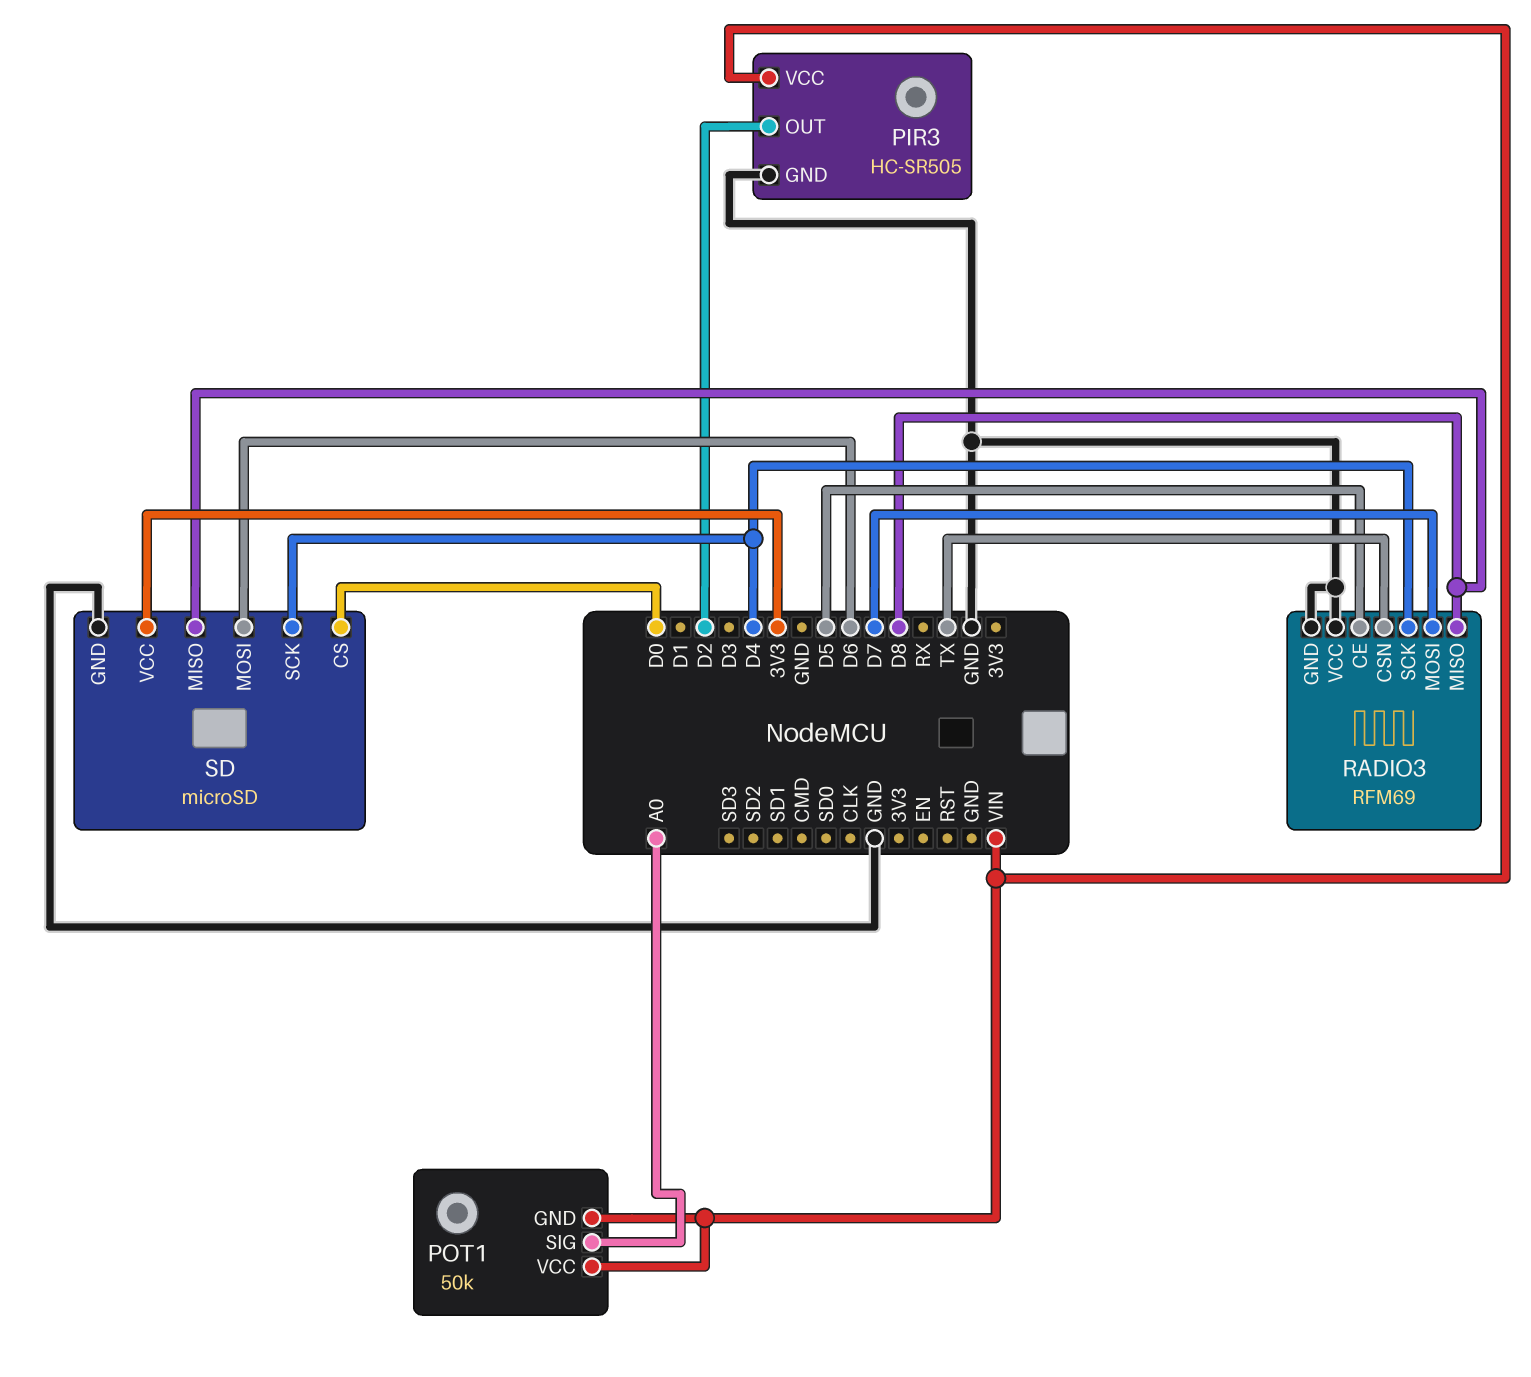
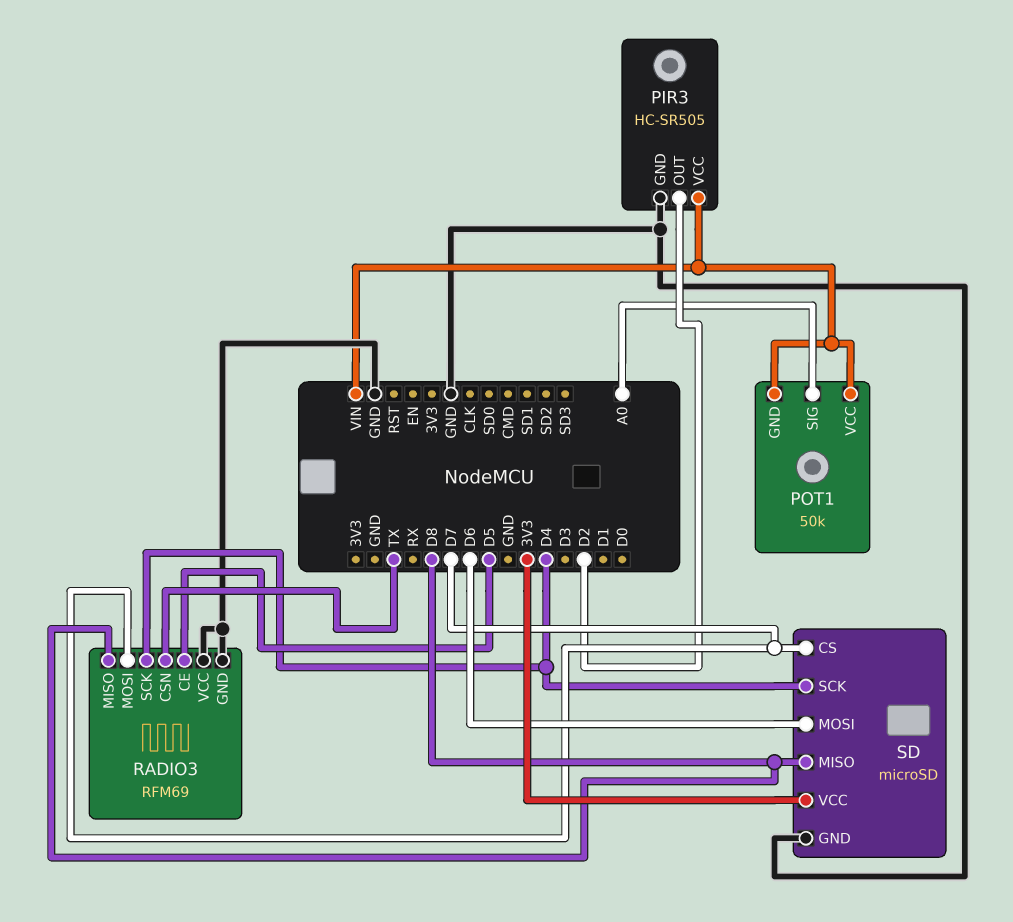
SD pin CS: D0 -> D7

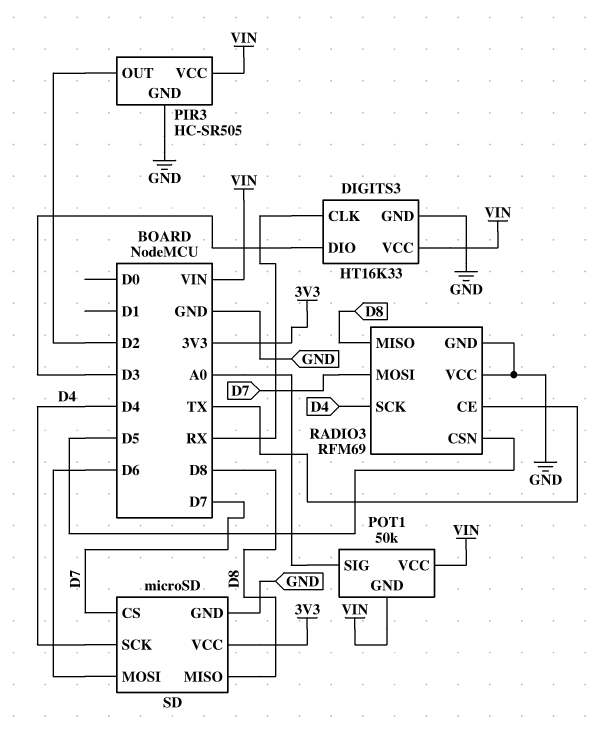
DIGITS3: none -> HT16K33
DIGITS3 pin CLK: none -> RX
DIGITS3 pin DIO: none -> D3
DIGITS3 pin GND: none -> GND
DIGITS3 pin VCC: none -> VIN
RADIO3 pin CE: D5 -> TX
RADIO3 pin CSN: TX -> D5

